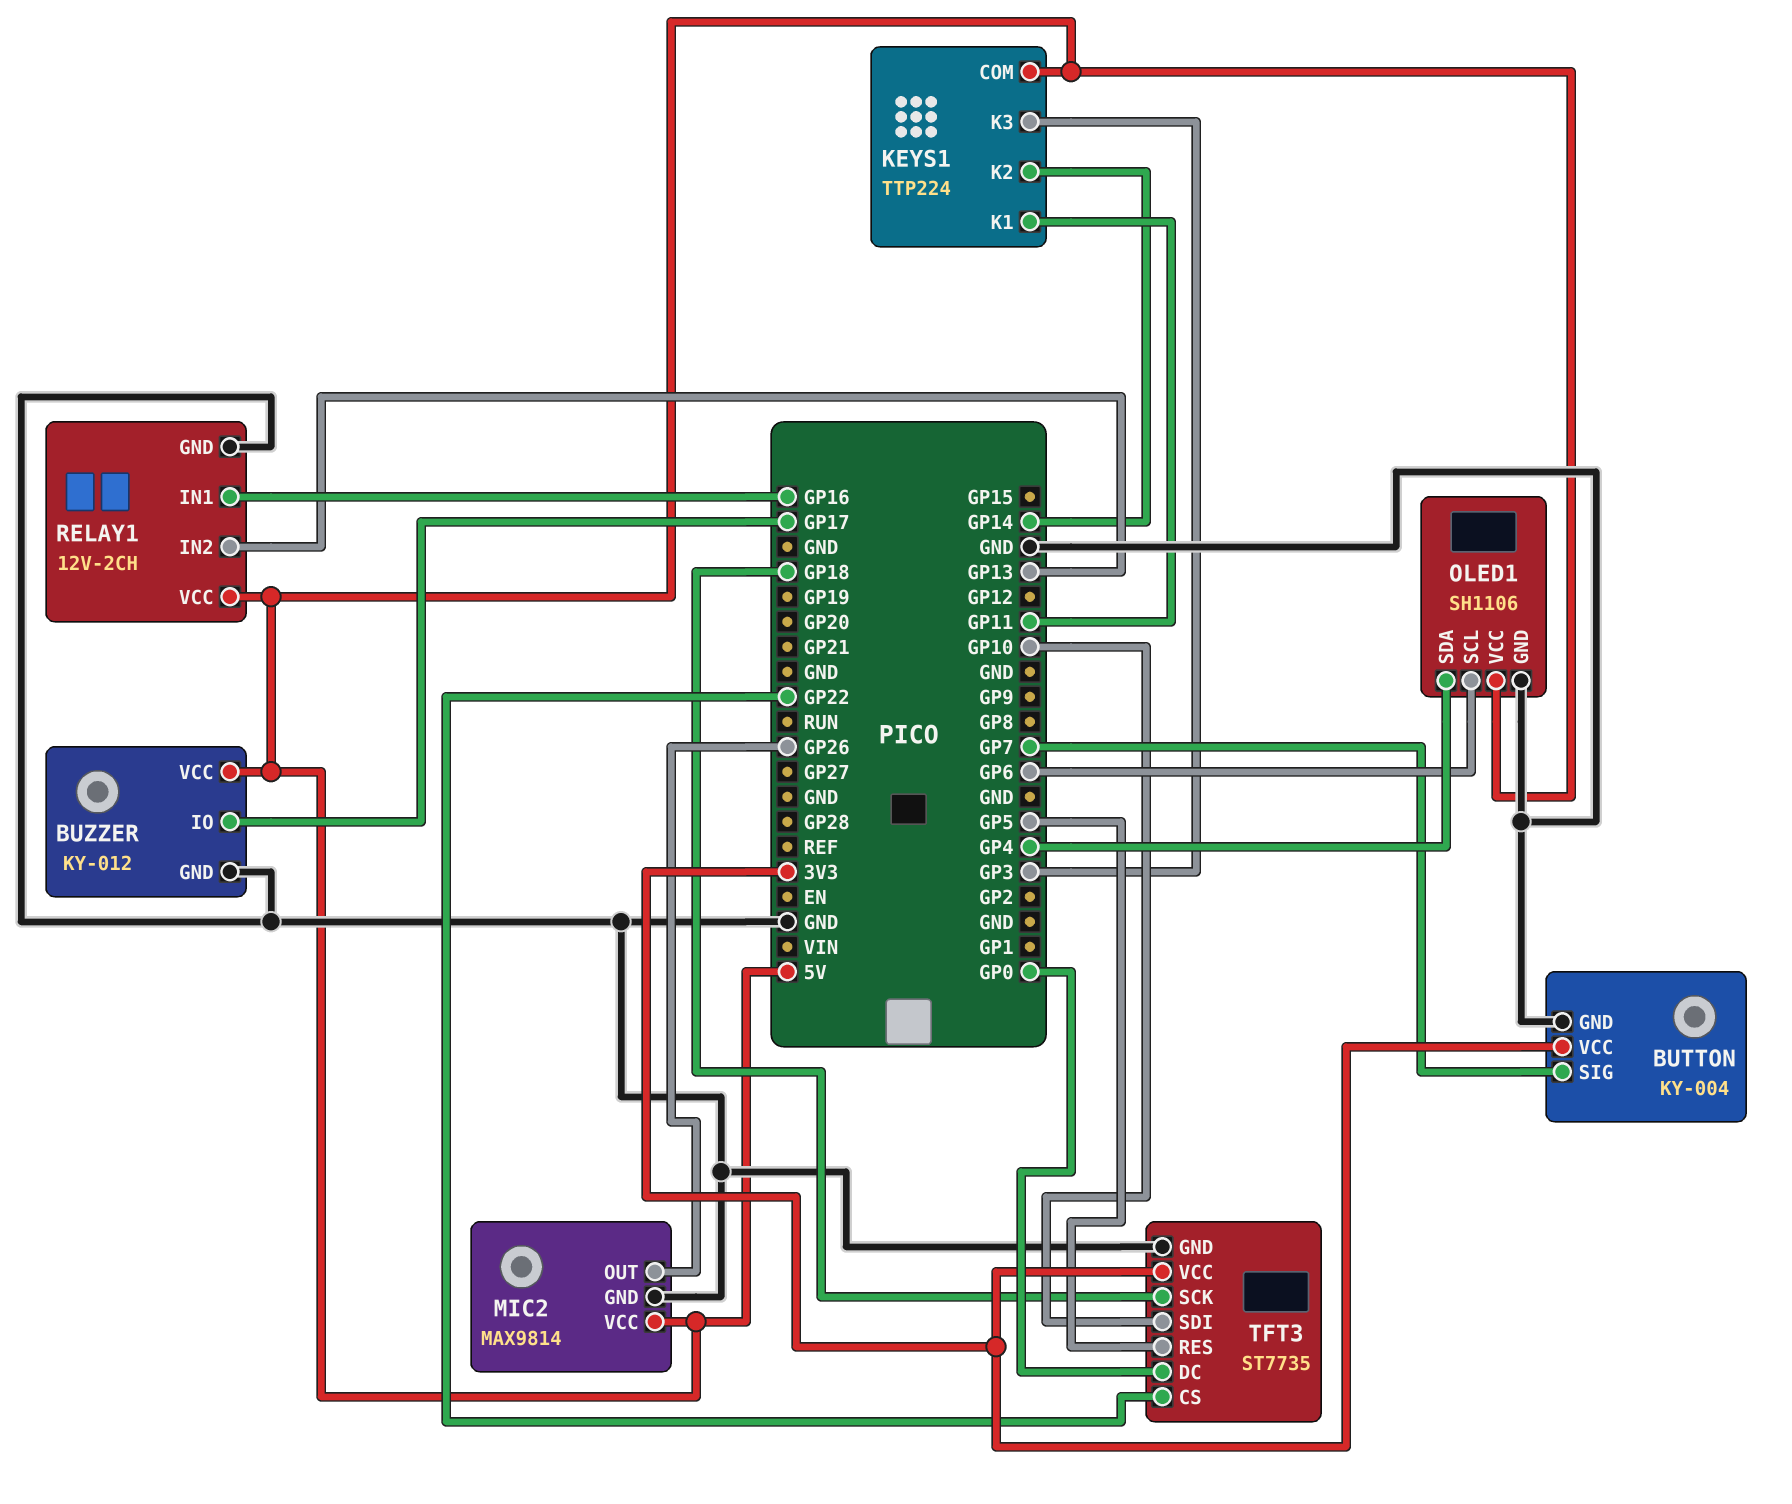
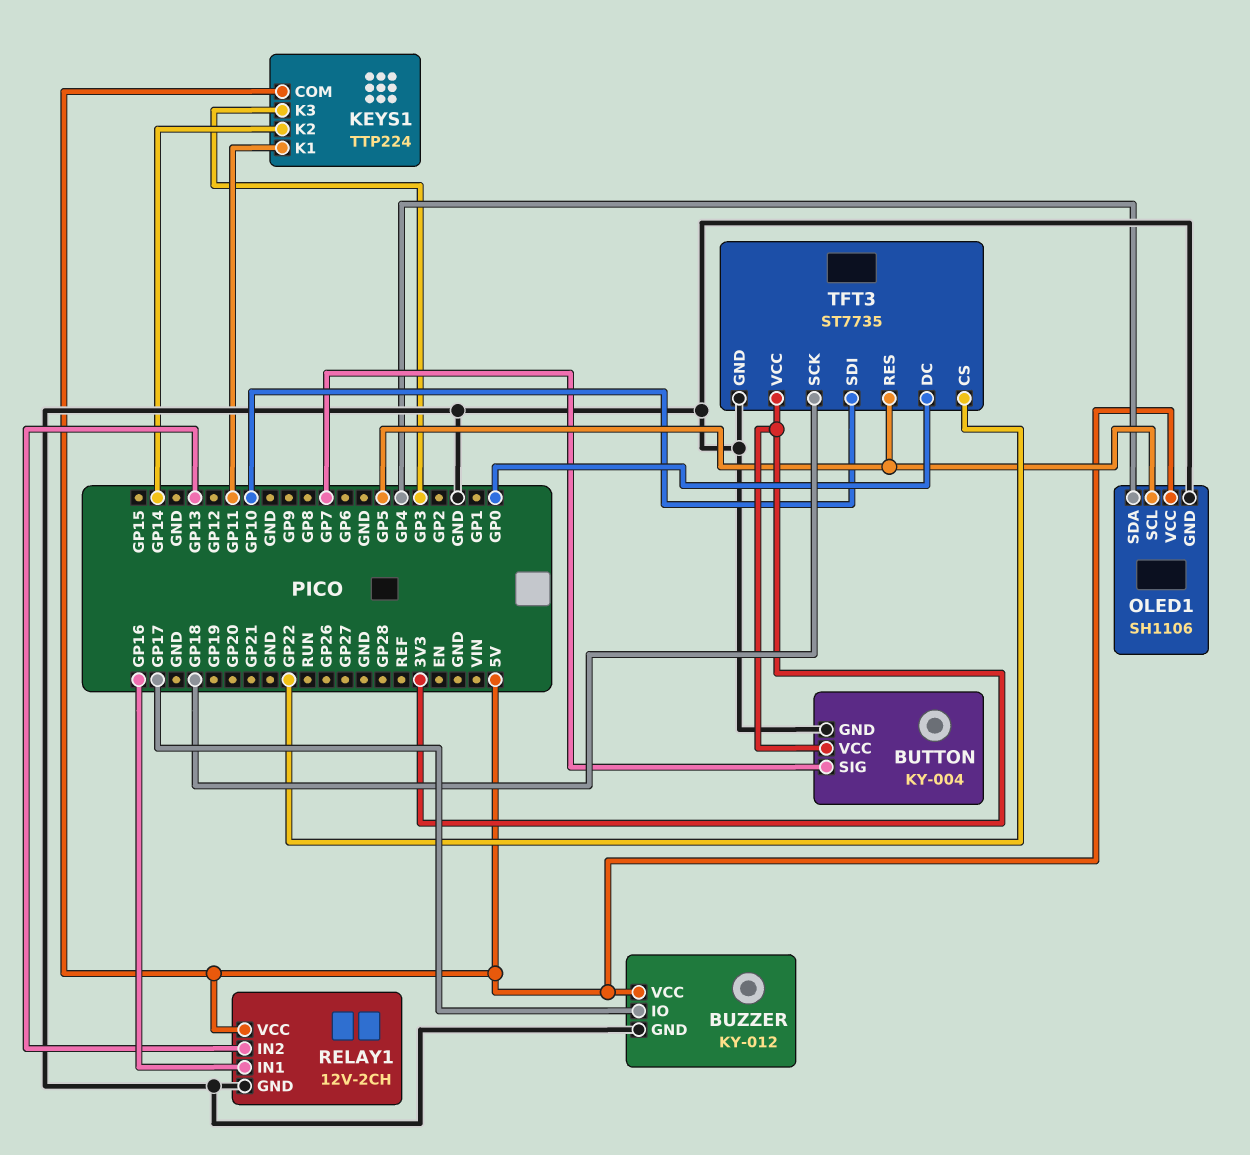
MIC2: MAX9814 -> none
MIC2 pin GND: GND -> none
MIC2 pin OUT: GP26 -> none
MIC2 pin VCC: 5V -> none
OLED1 pin SCL: GP6 -> GP5

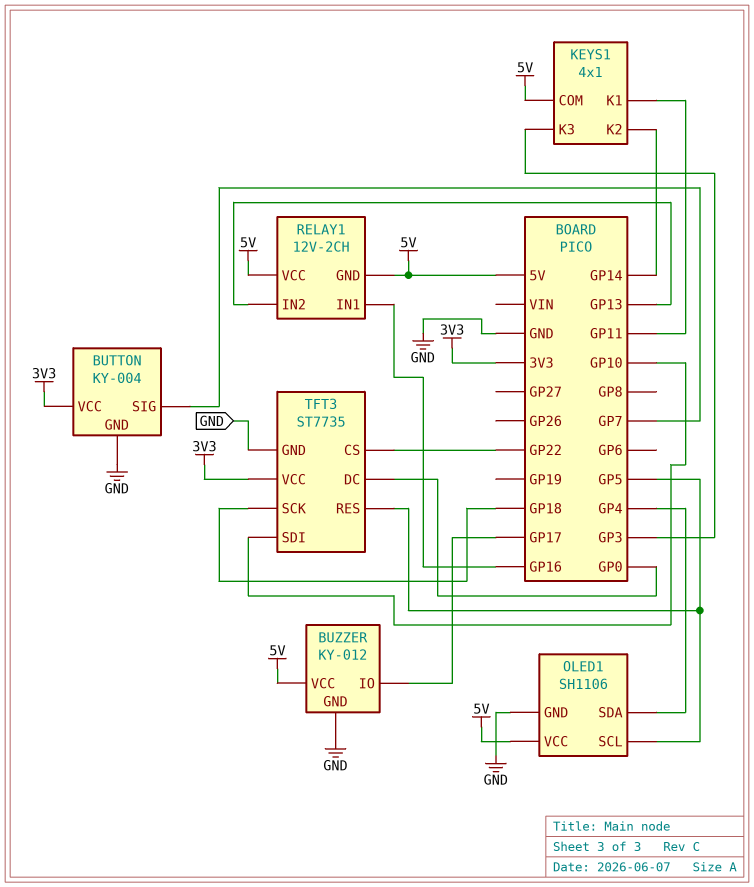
KEYS1: TTP224 -> 4x1
RELAY1 pin GND: GND -> 5V

